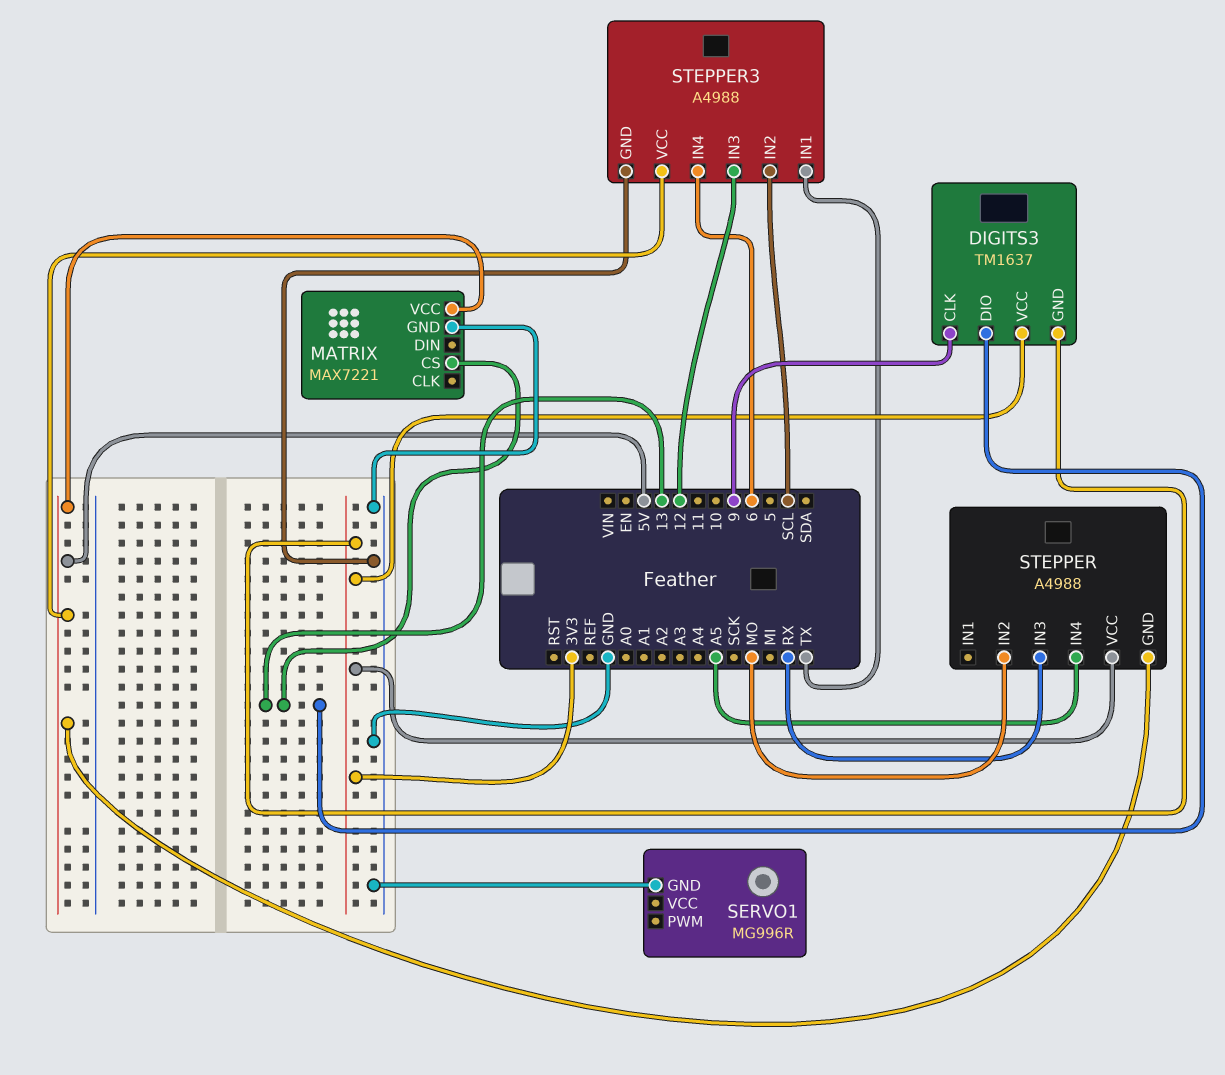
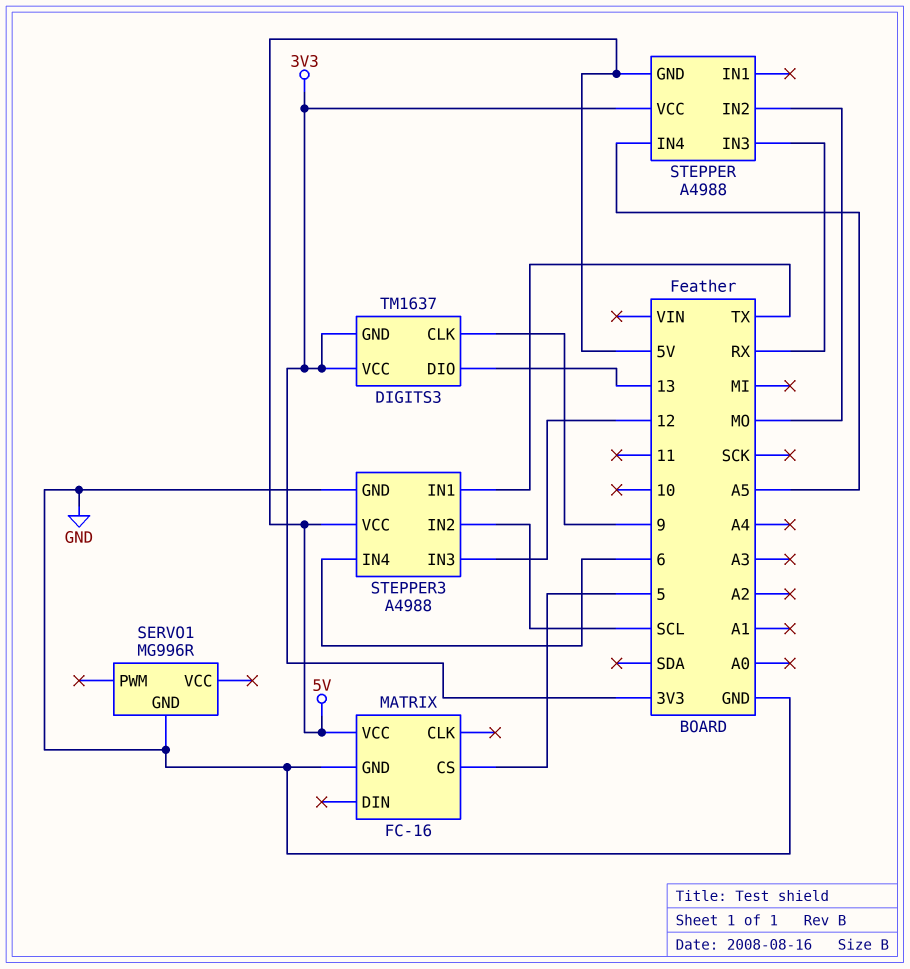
MATRIX: MAX7221 -> FC-16
MATRIX pin CS: 13 -> 5

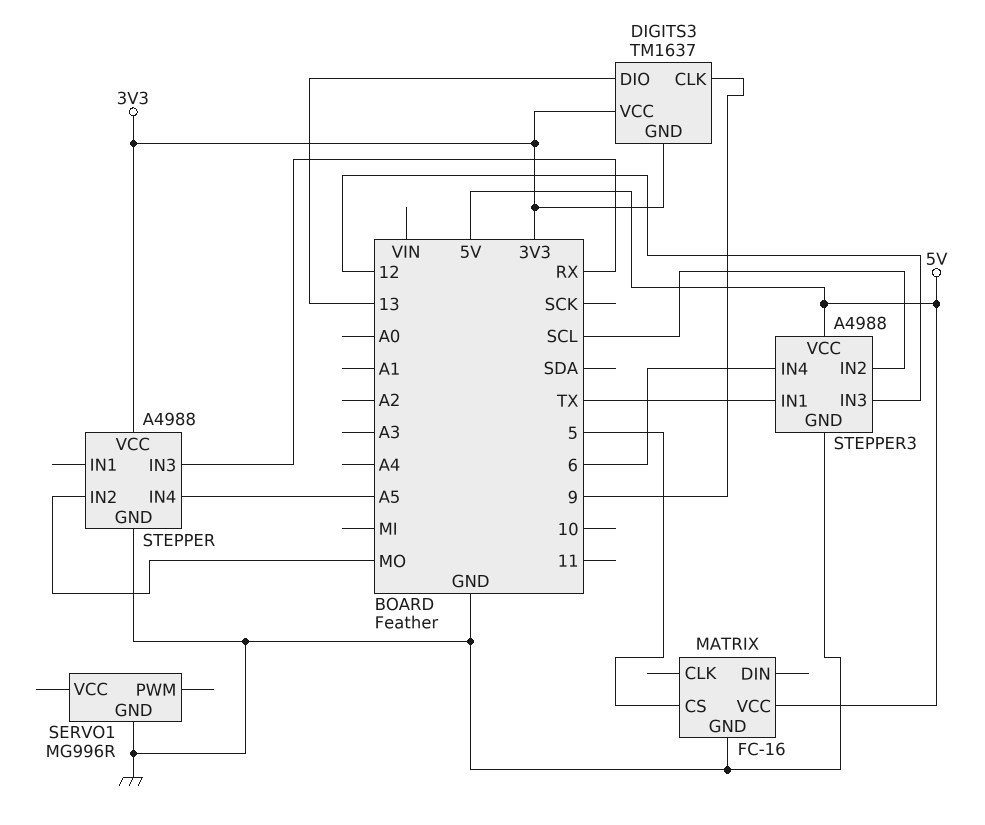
STEPPER pin GND: 5V -> GND

